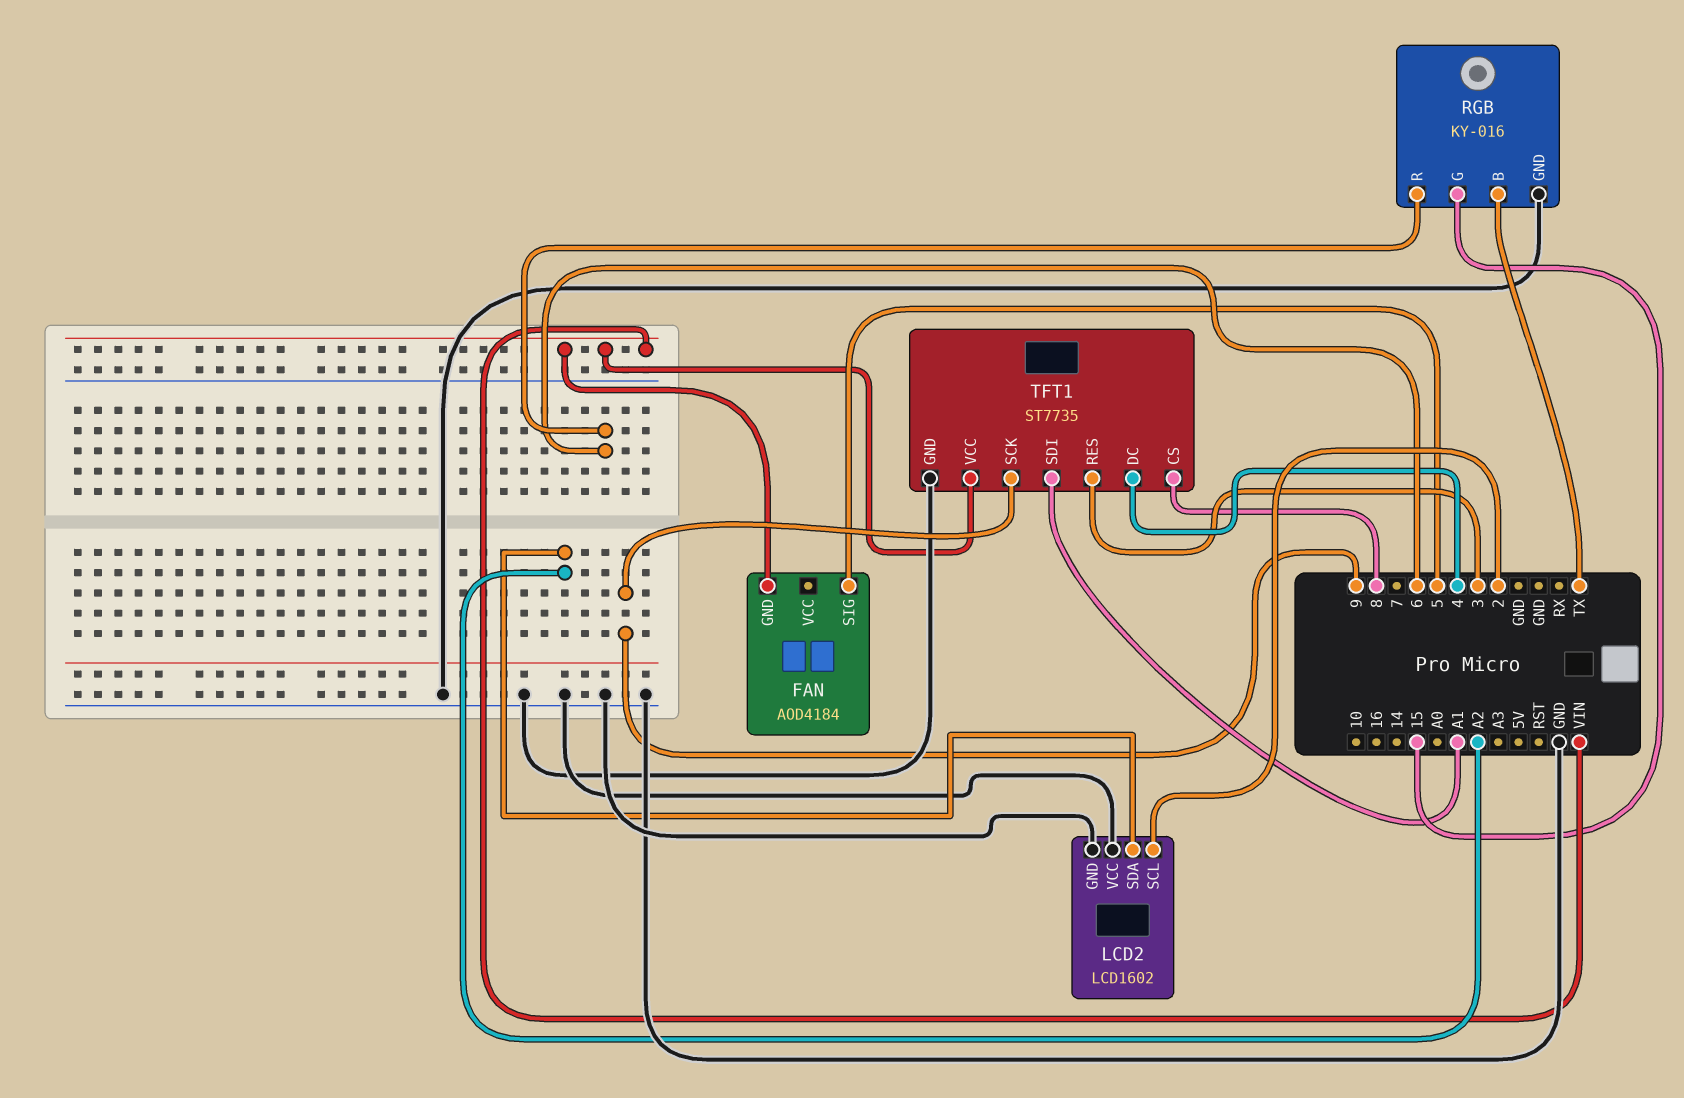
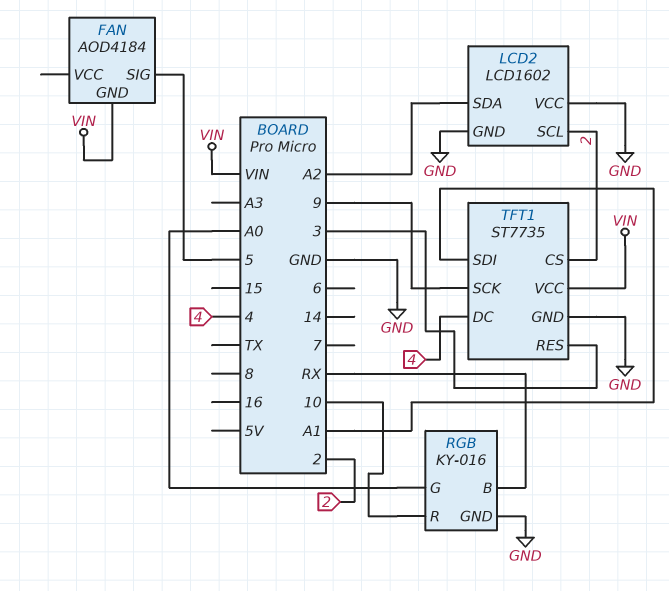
RGB pin B: TX -> RX
RGB pin G: 15 -> A0
RGB pin R: 6 -> 10
TFT1 pin CS: 8 -> 2

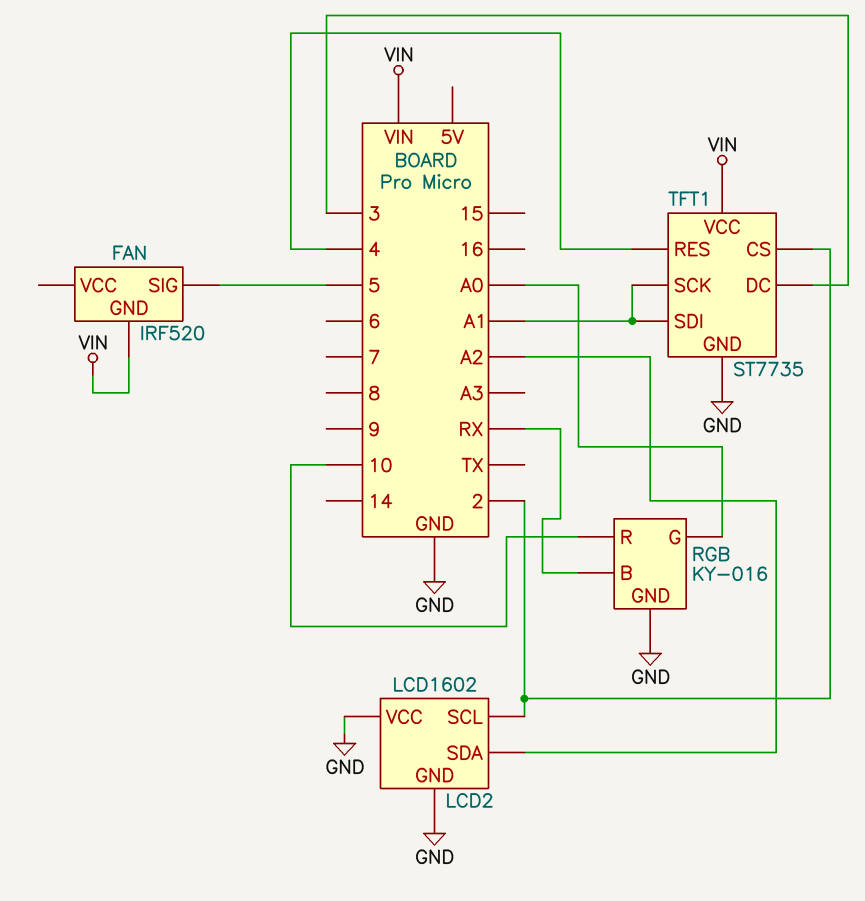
FAN: AOD4184 -> IRF520
TFT1 pin DC: 4 -> 3
TFT1 pin RES: 3 -> 4
TFT1 pin SCK: 9 -> A1

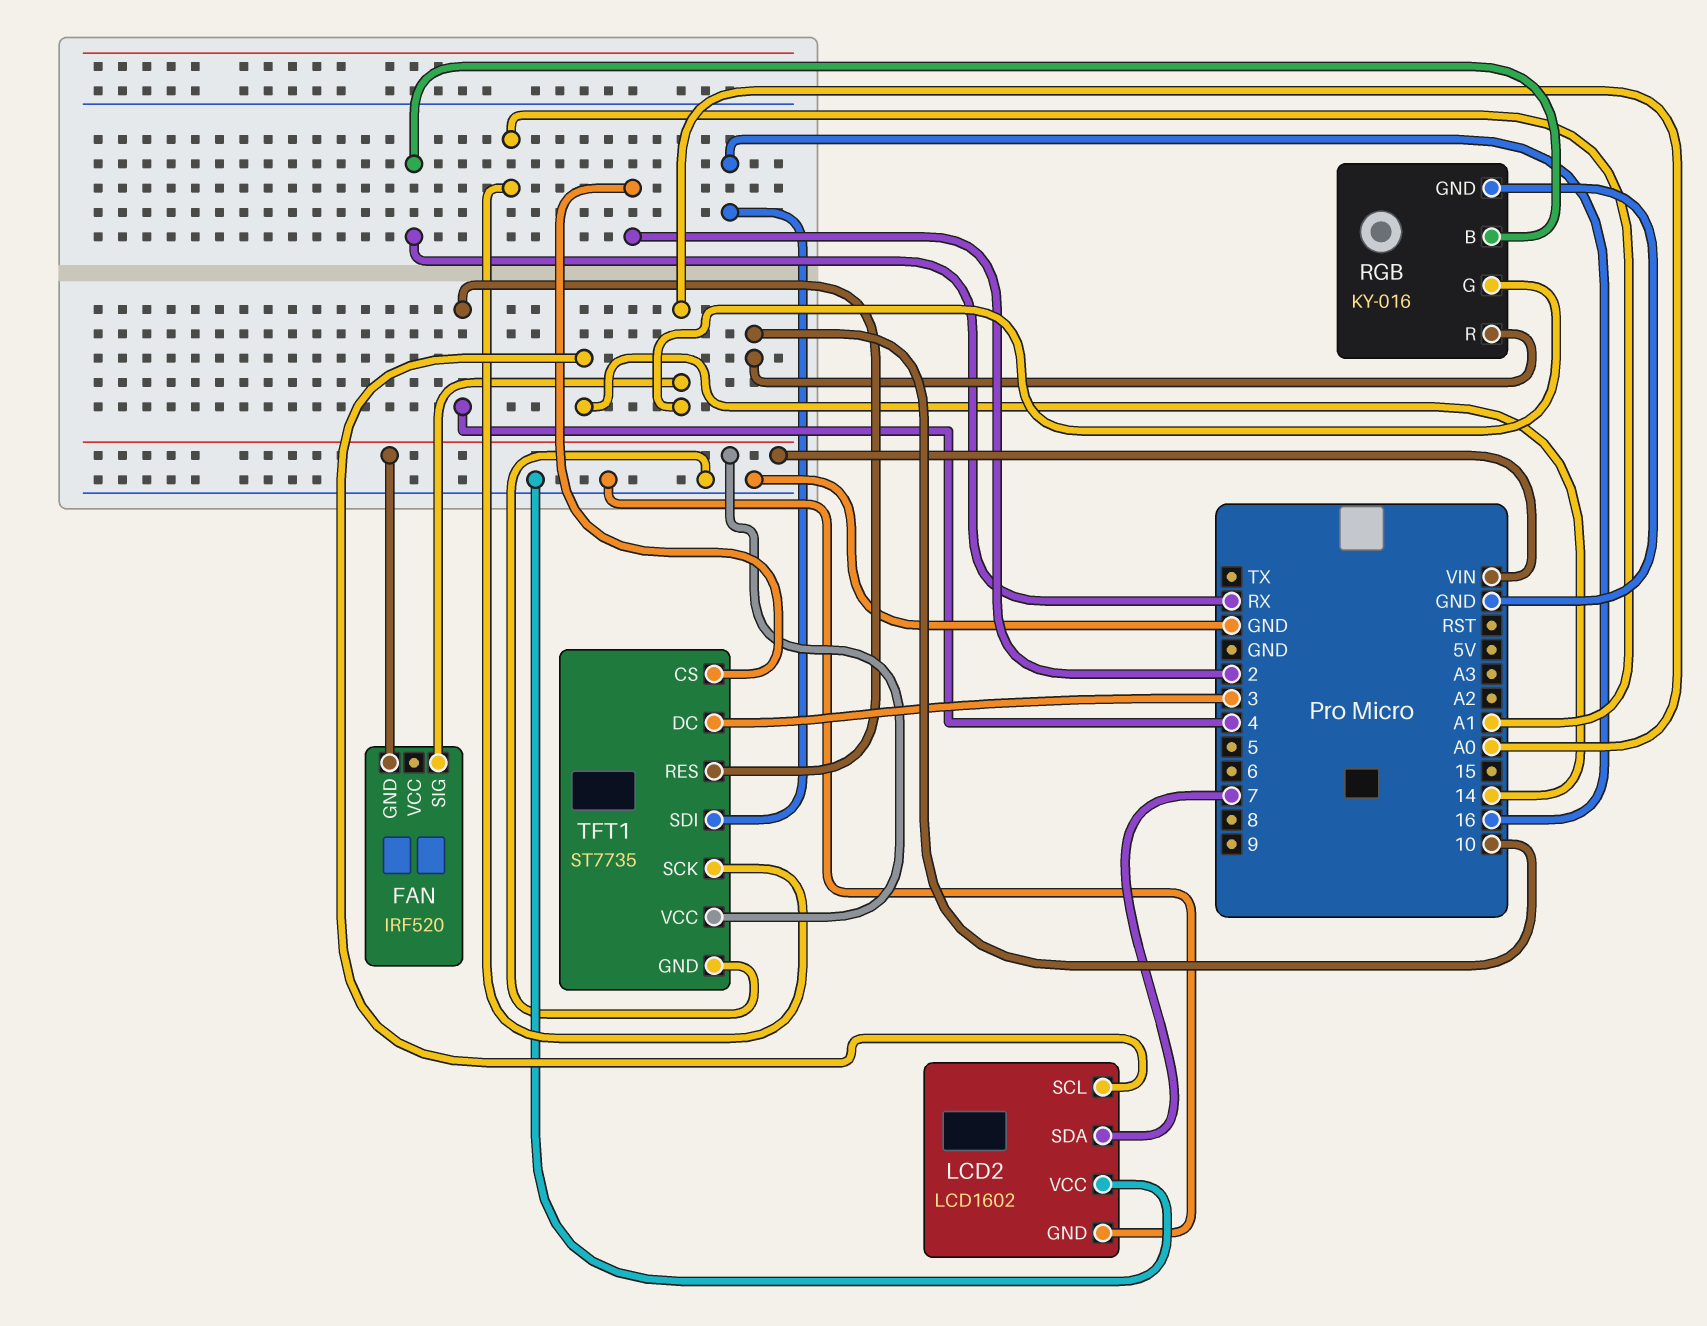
FAN pin SIG: 5 -> A0
LCD2 pin SCL: 2 -> 14
LCD2 pin SDA: A2 -> 7
TFT1 pin SDI: A1 -> 16

